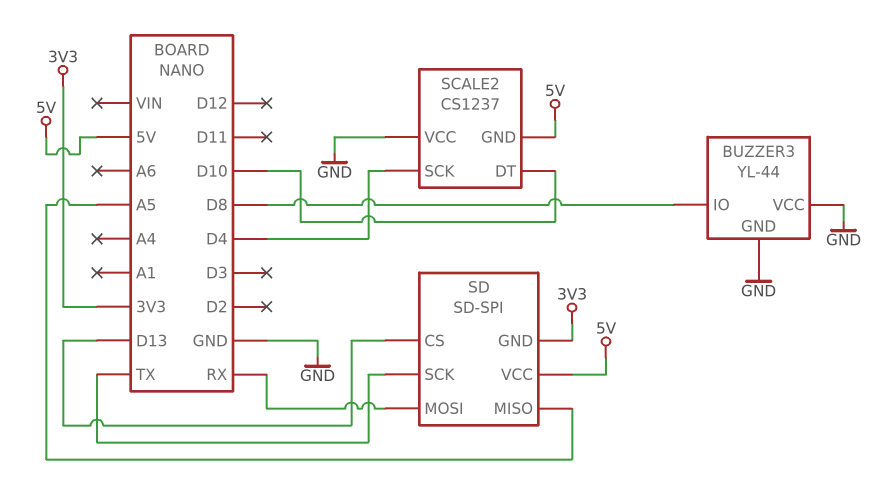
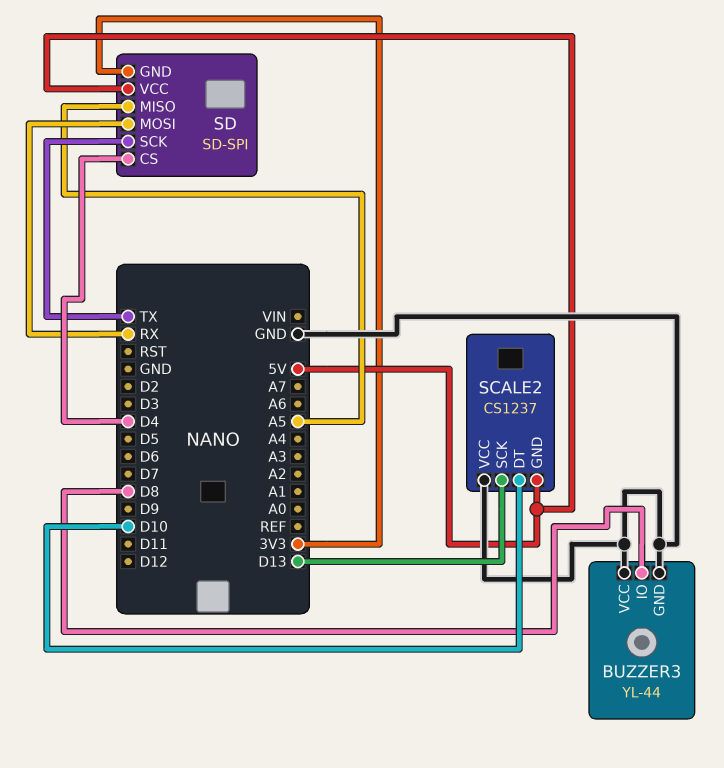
SCALE2 pin SCK: D4 -> D13
SD pin CS: D13 -> D4

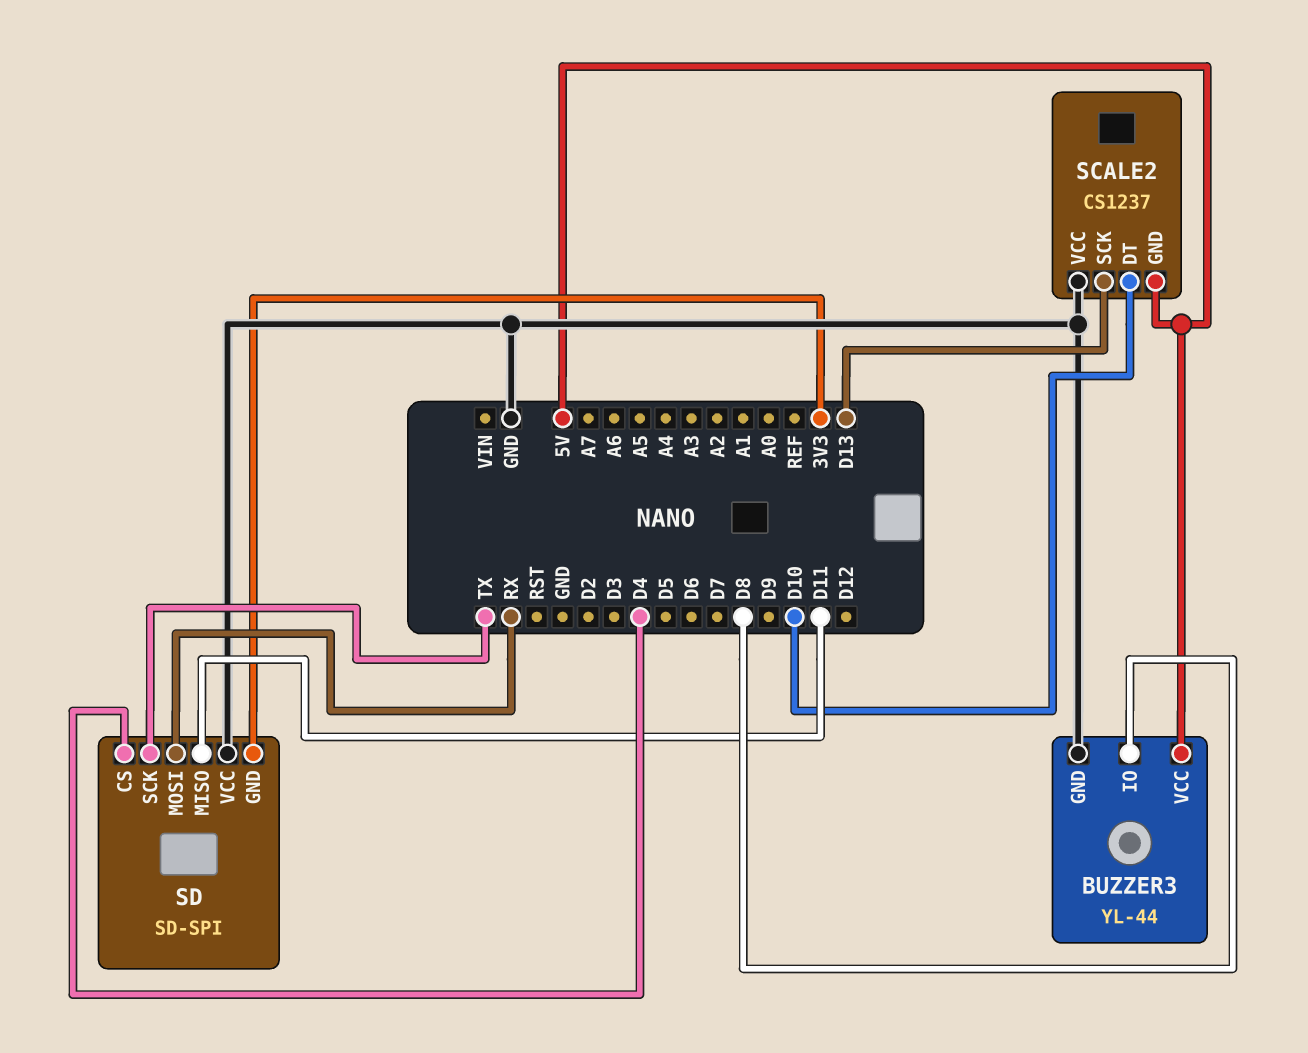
BUZZER3 pin VCC: GND -> 5V
SD pin MISO: A5 -> D11
SD pin VCC: 5V -> GND

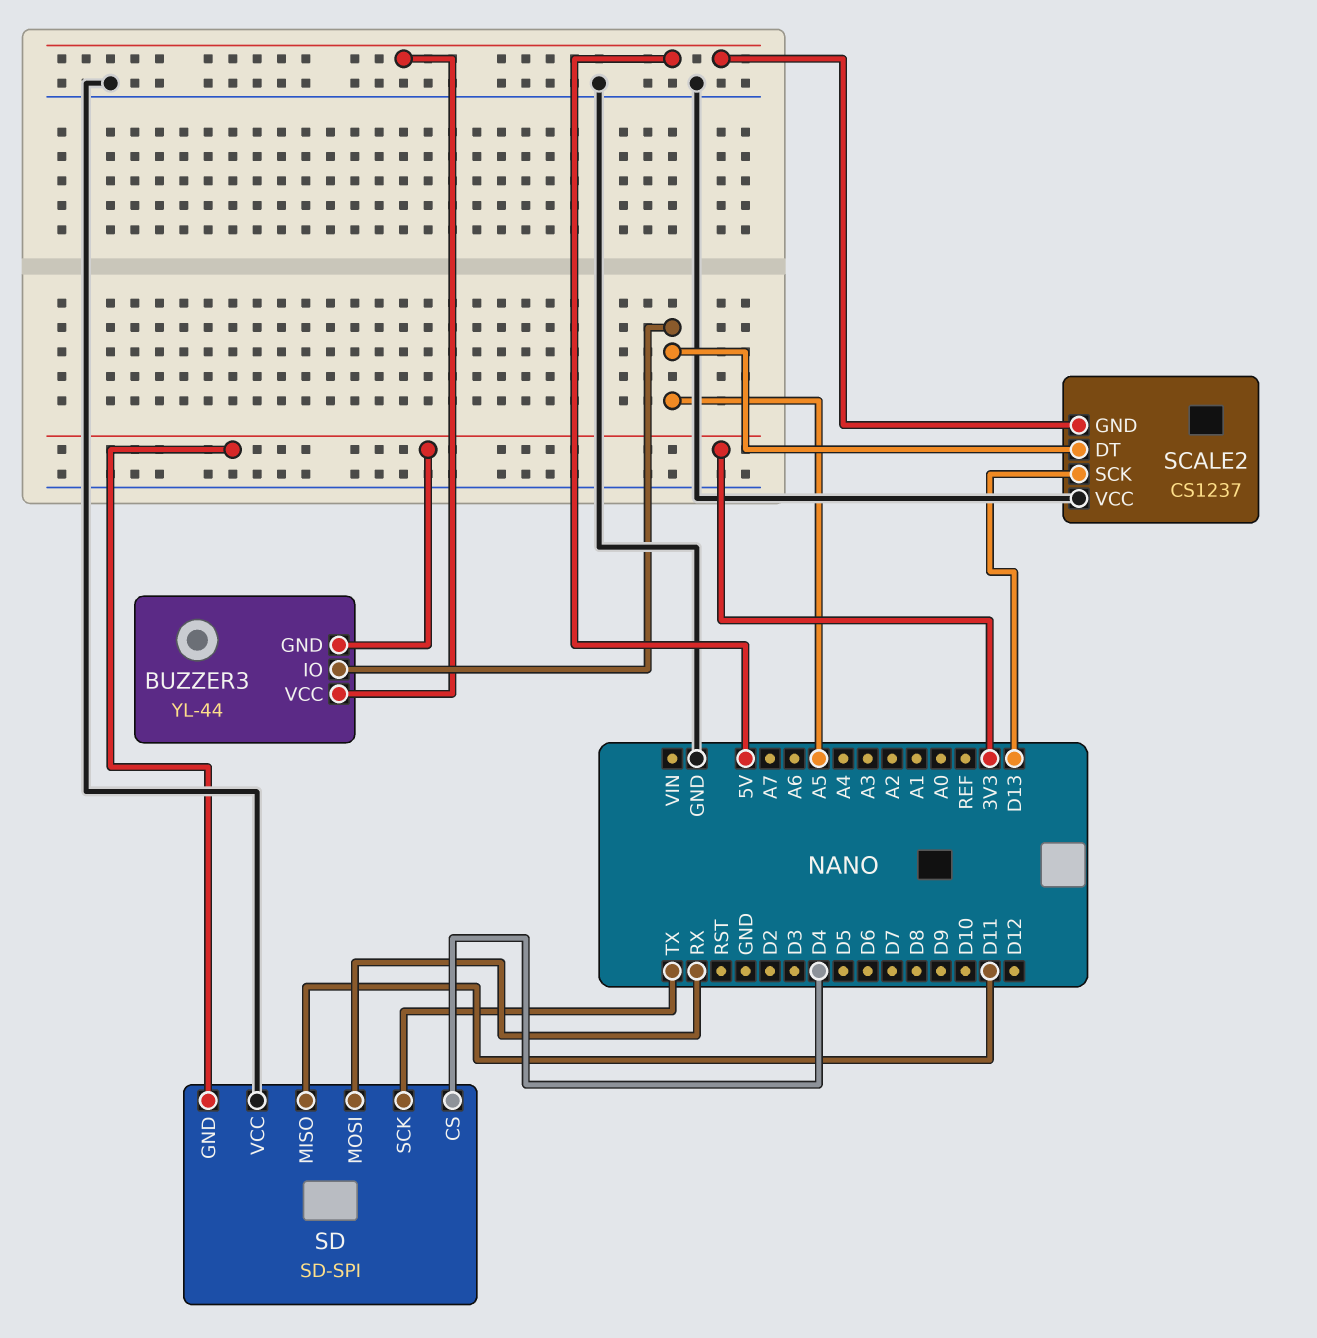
BUZZER3 pin GND: GND -> 3V3
BUZZER3 pin IO: D8 -> A5
SCALE2 pin DT: D10 -> A5

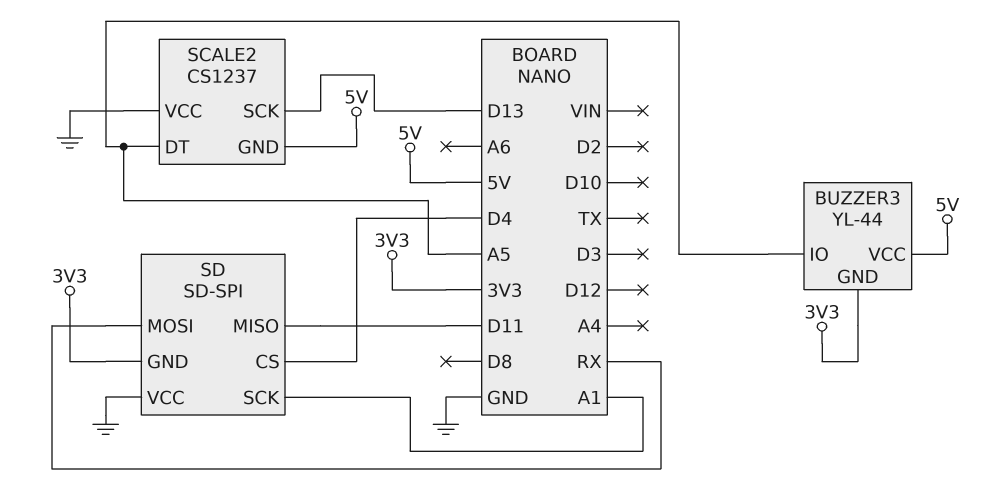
SD pin SCK: TX -> A1

